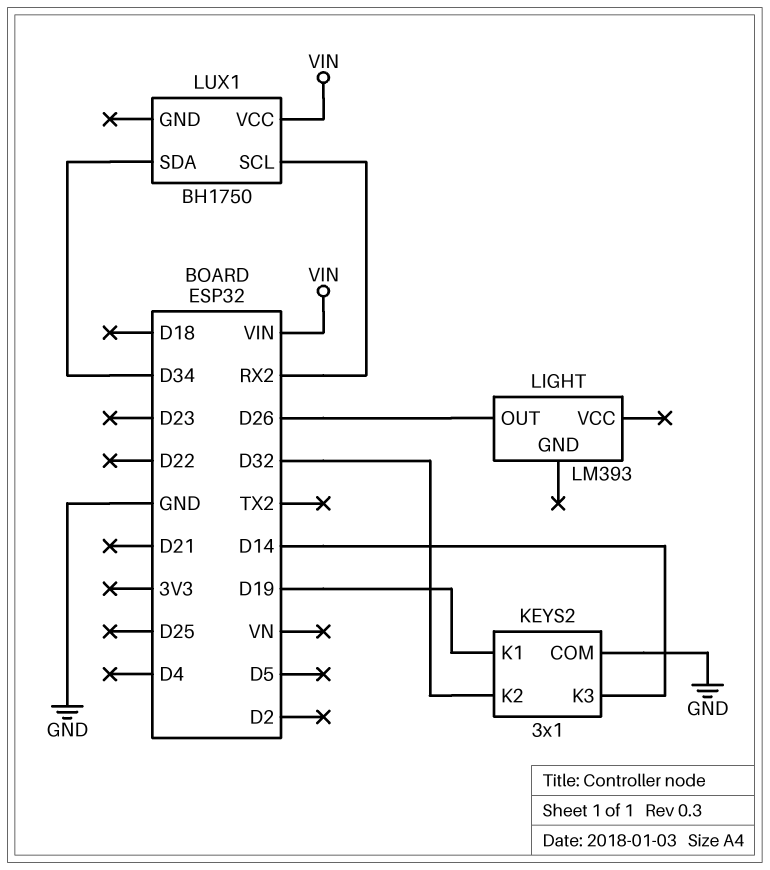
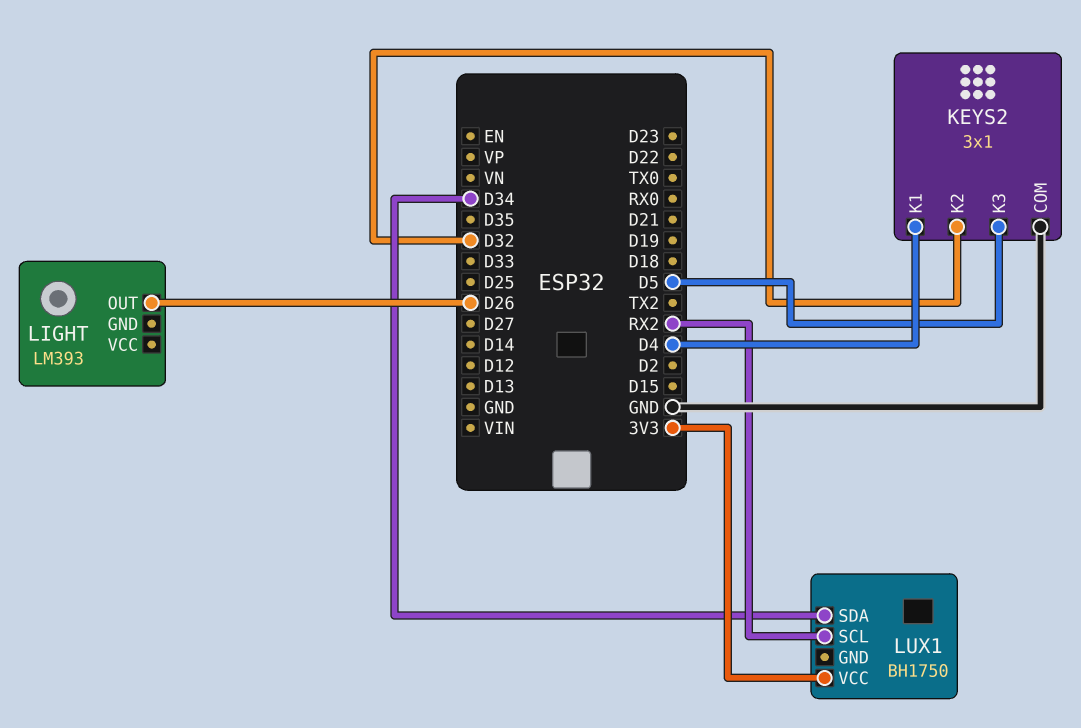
KEYS2 pin K1: D19 -> D4
KEYS2 pin K3: D14 -> D5
LUX1 pin VCC: VIN -> 3V3

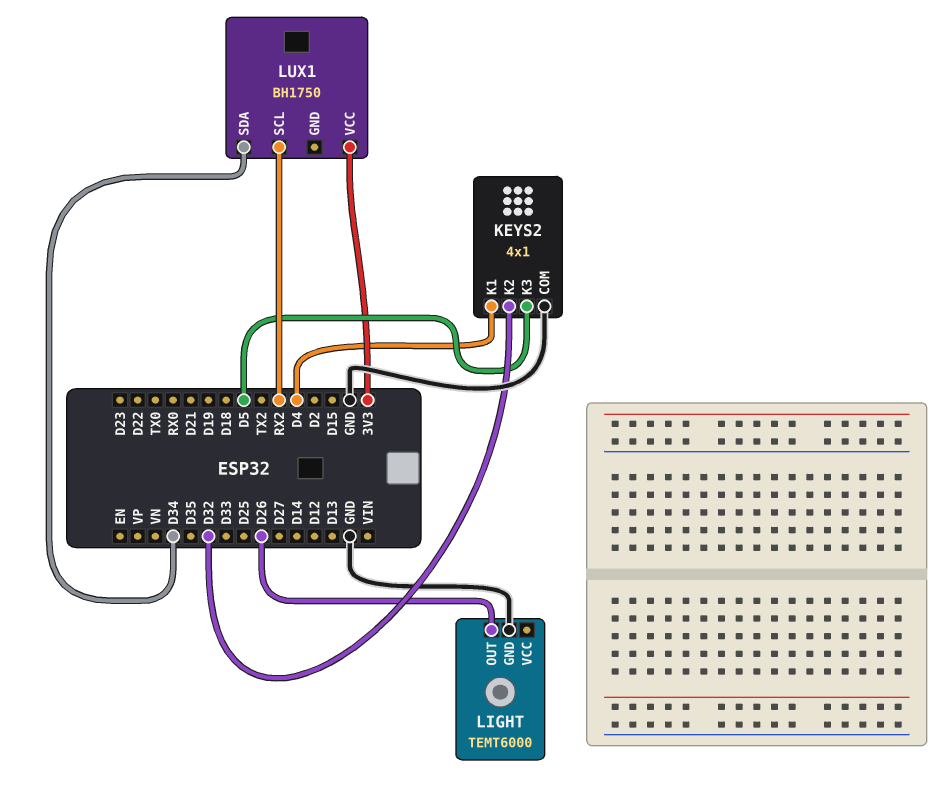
KEYS2: 3x1 -> 4x1
LIGHT: LM393 -> TEMT6000
LIGHT pin GND: none -> GND

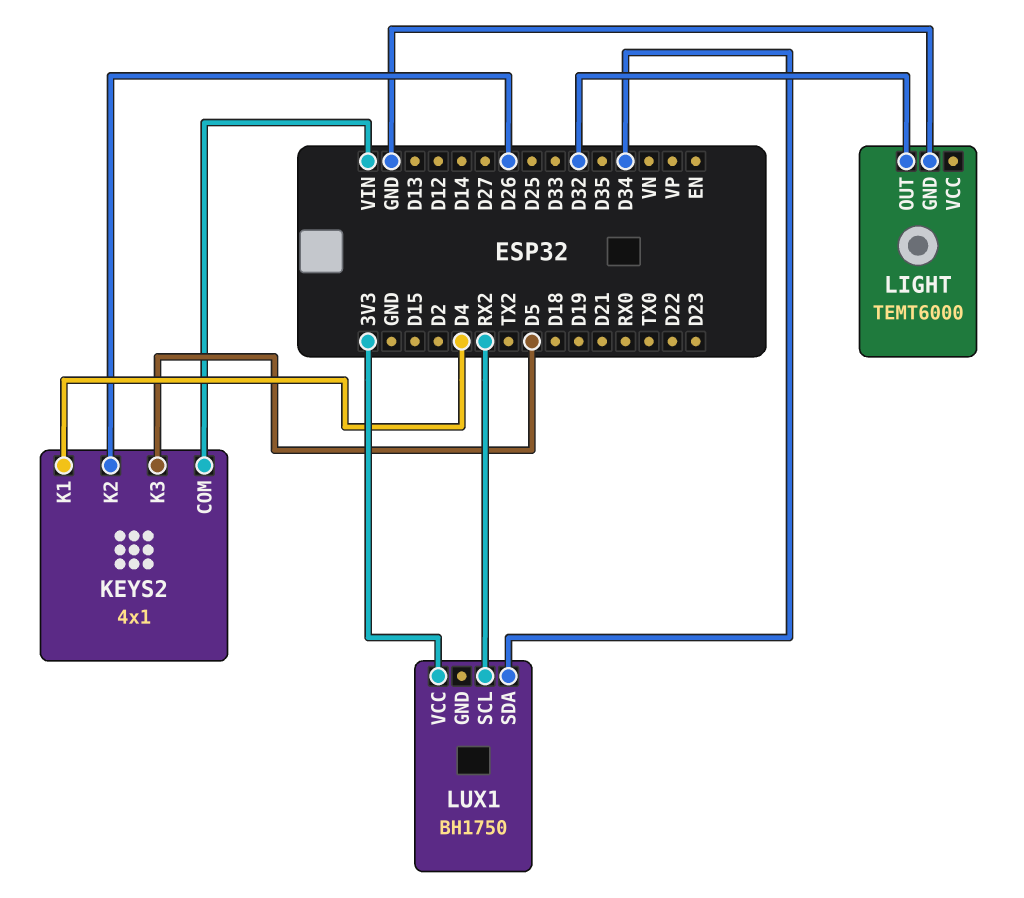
KEYS2 pin COM: GND -> VIN
KEYS2 pin K2: D32 -> D26
LIGHT pin OUT: D26 -> D32

